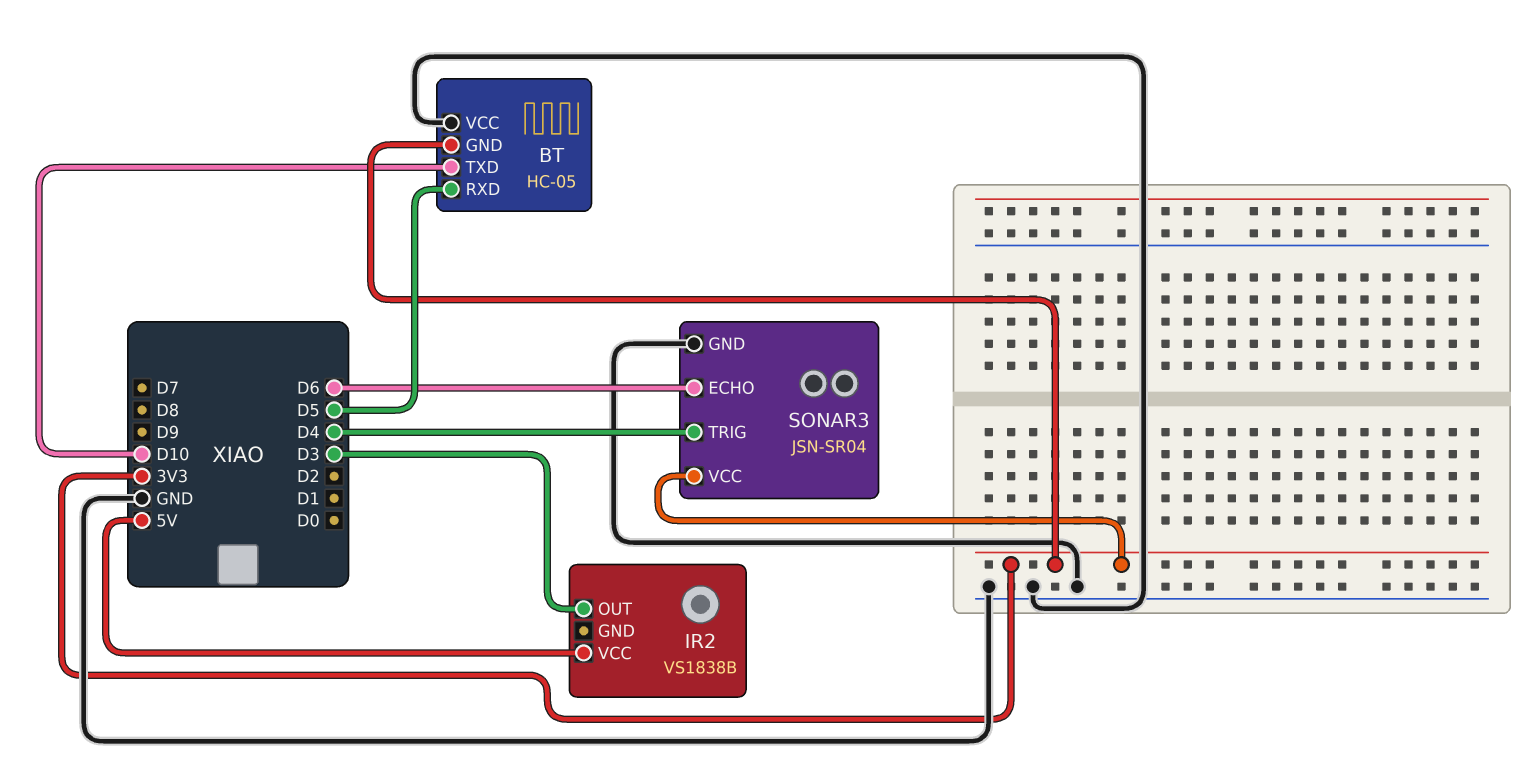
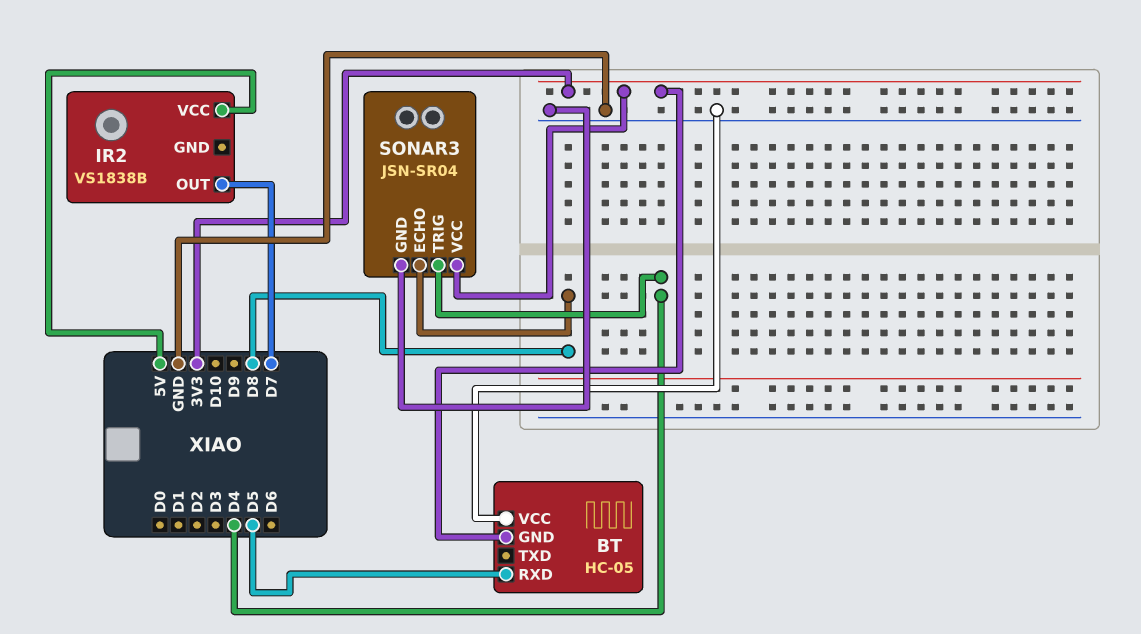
BT pin TXD: D10 -> none
IR2 pin OUT: D3 -> D7
SONAR3 pin ECHO: D6 -> D8

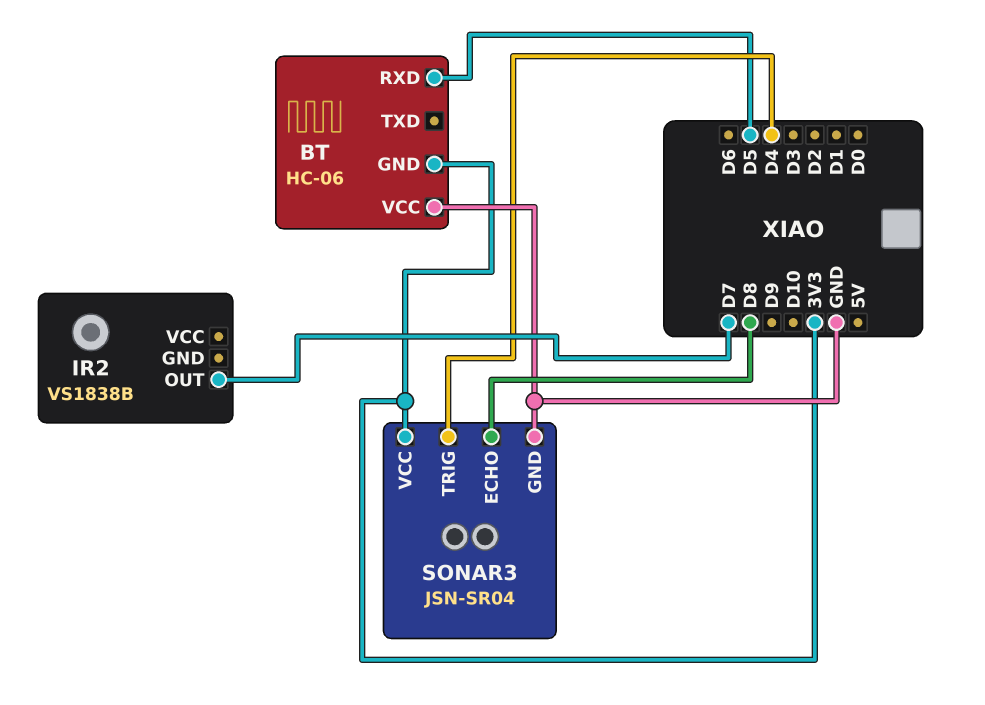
BT: HC-05 -> HC-06
IR2 pin VCC: 5V -> none

